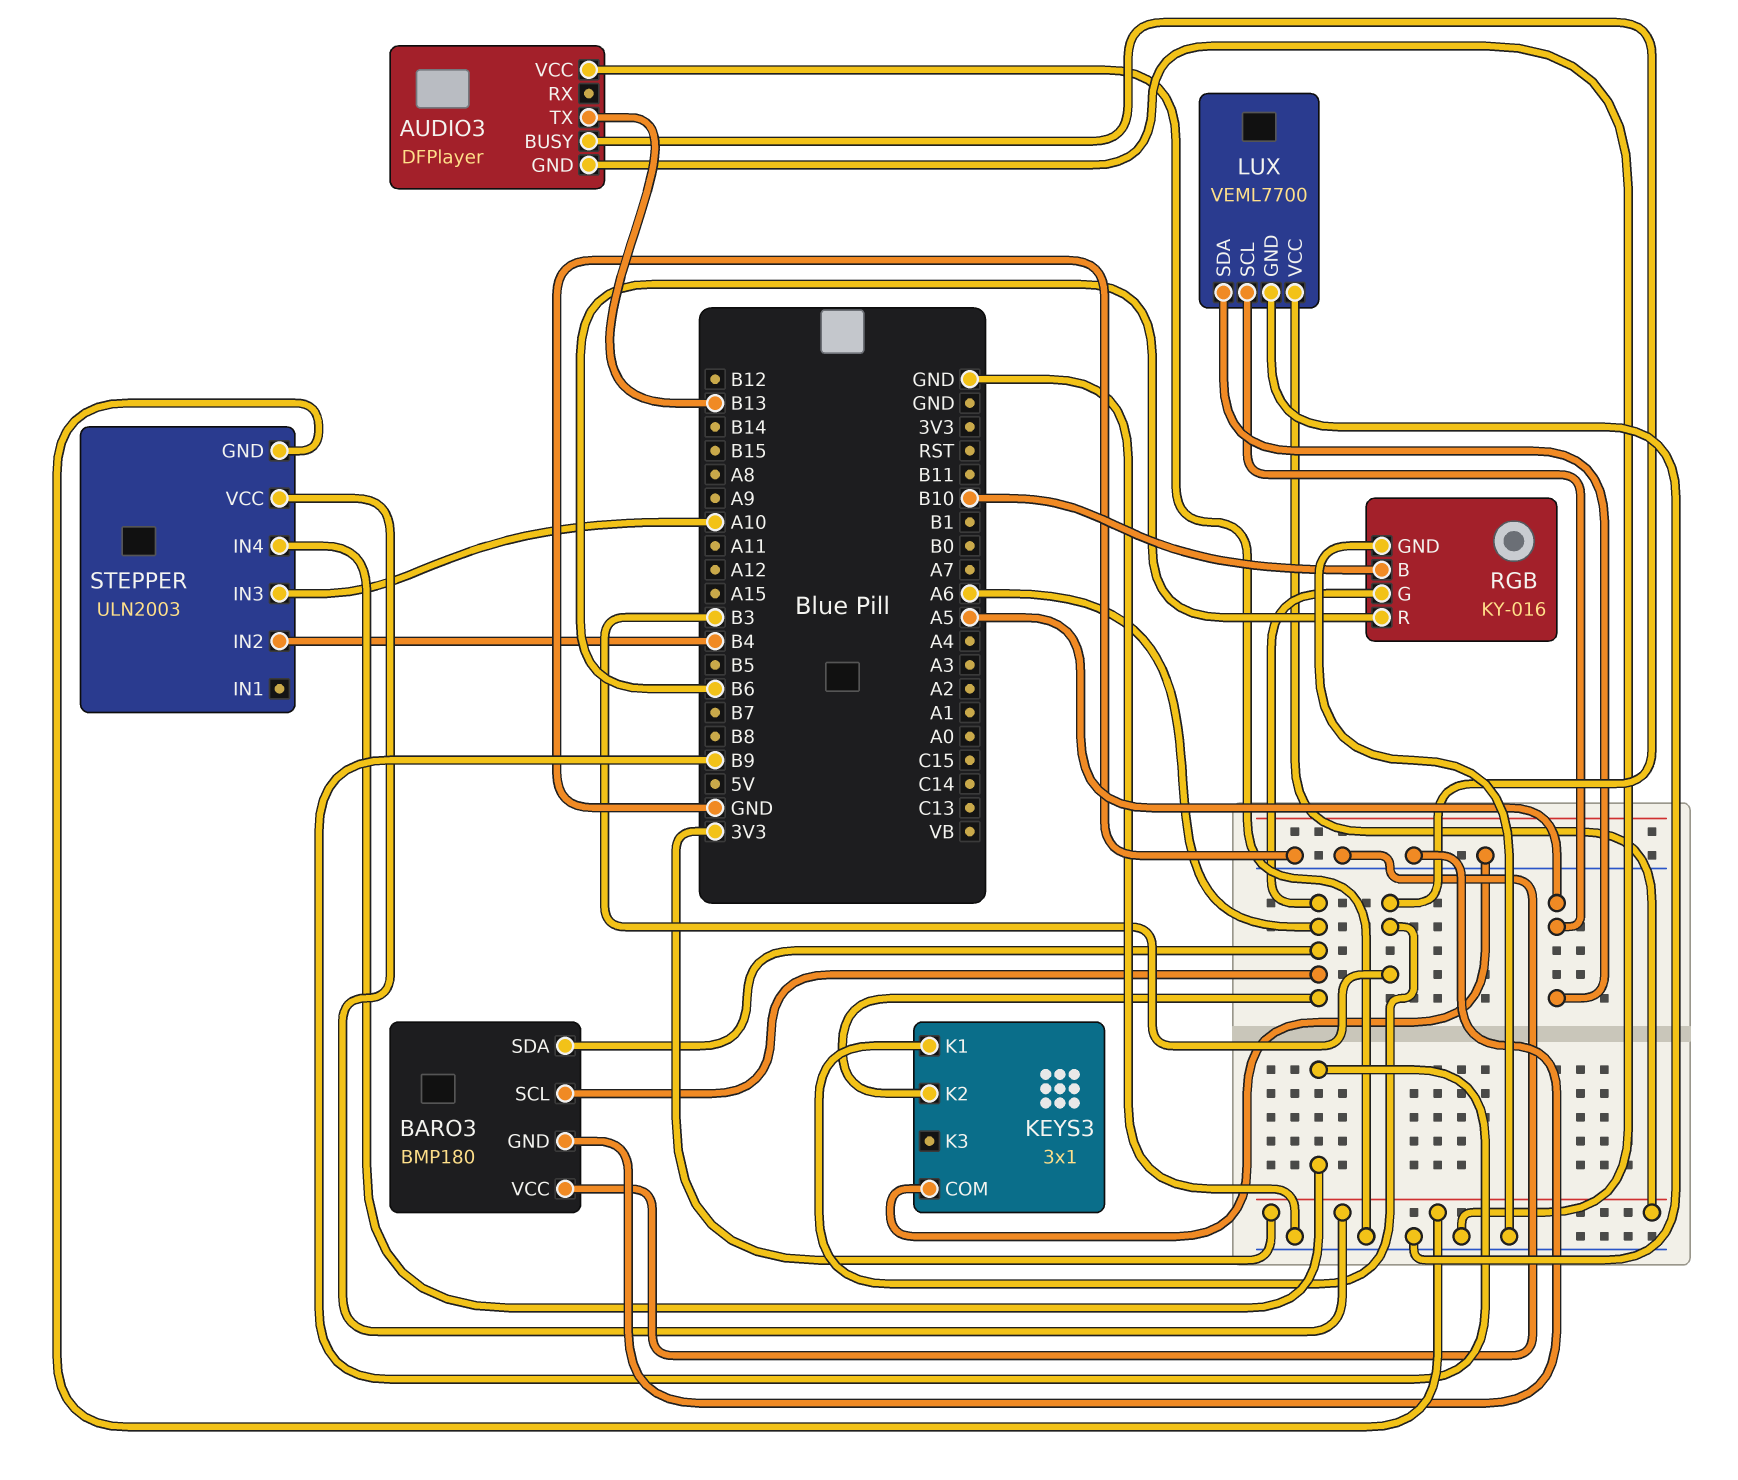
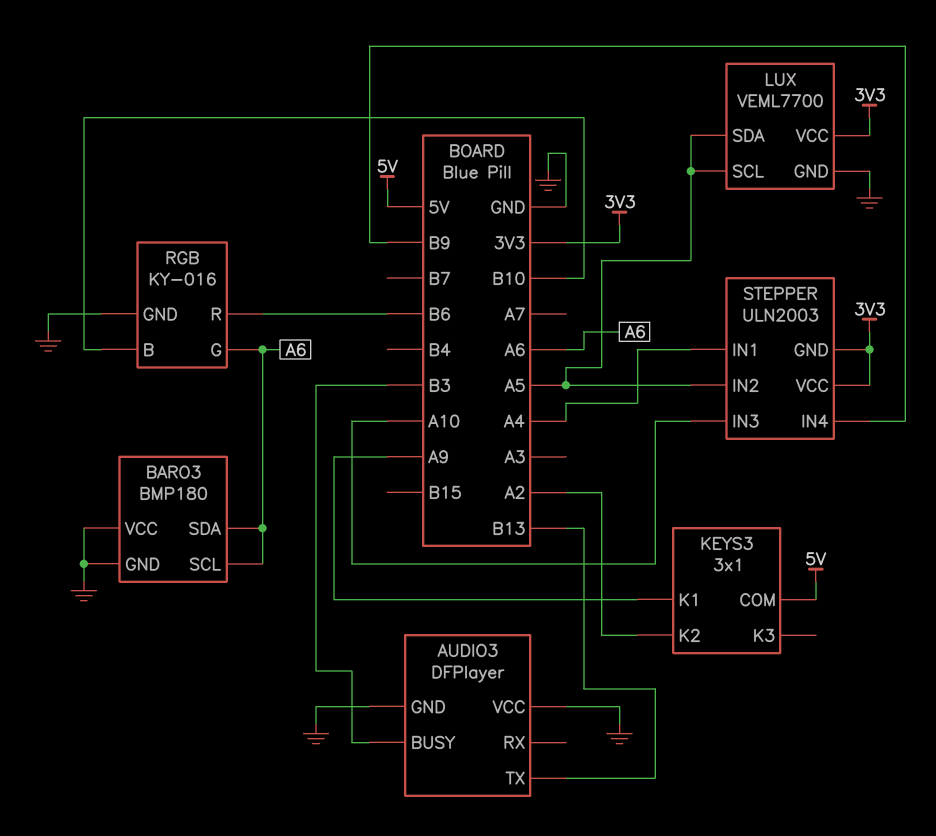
KEYS3 pin COM: GND -> 5V
KEYS3 pin K1: B3 -> A9
KEYS3 pin K2: A6 -> A2
STEPPER pin IN1: none -> A4
STEPPER pin IN2: B4 -> A5

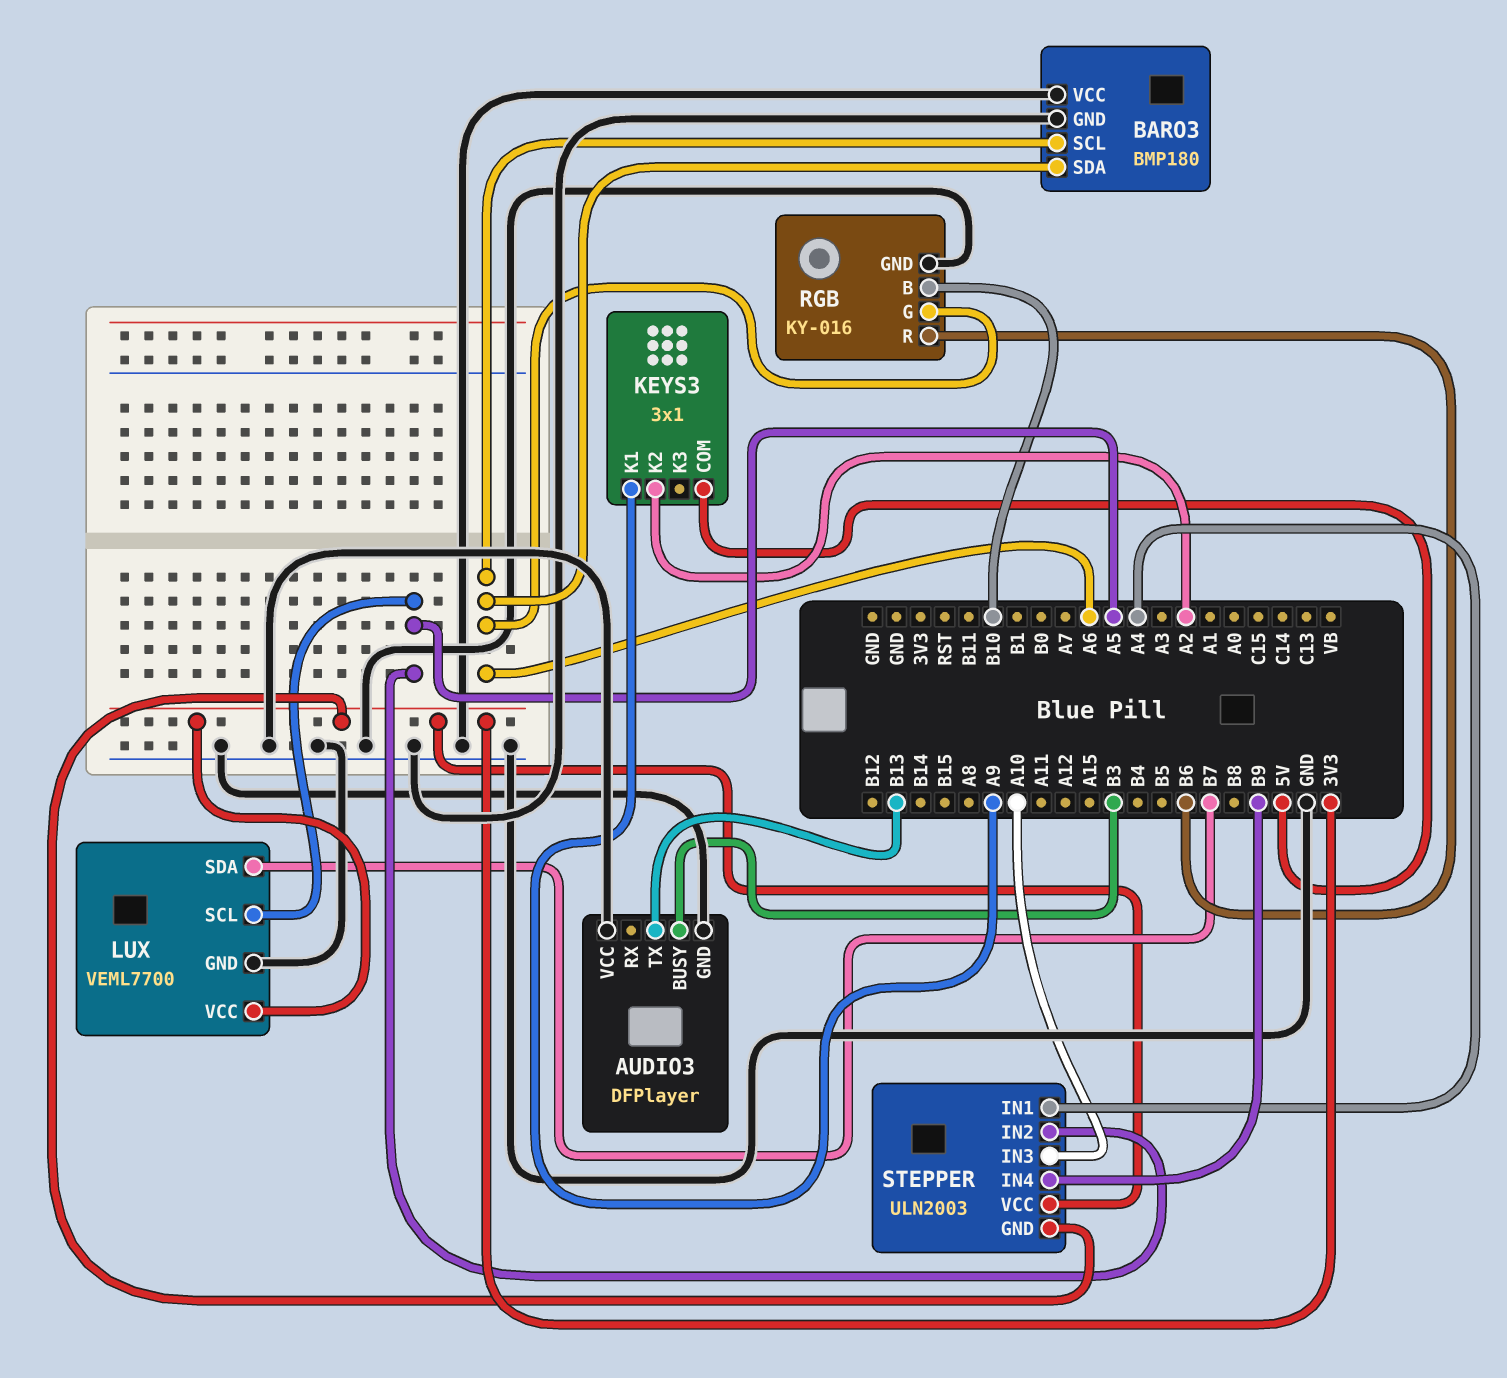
LUX pin SDA: A5 -> B7

